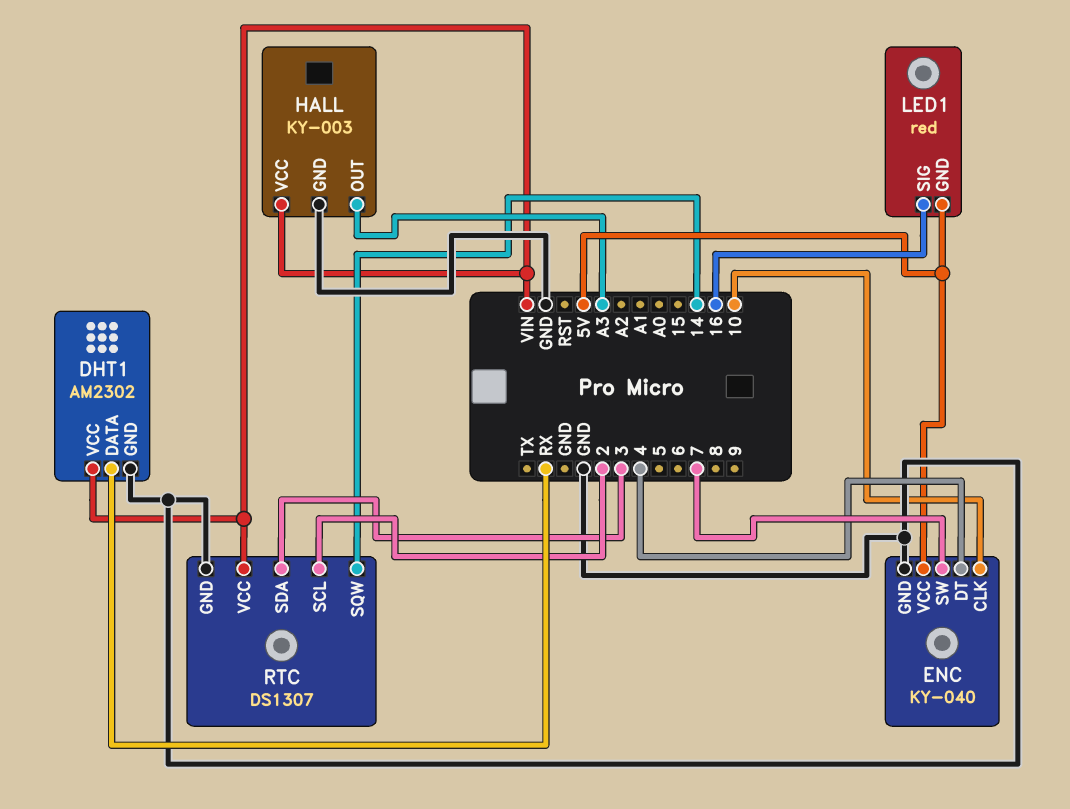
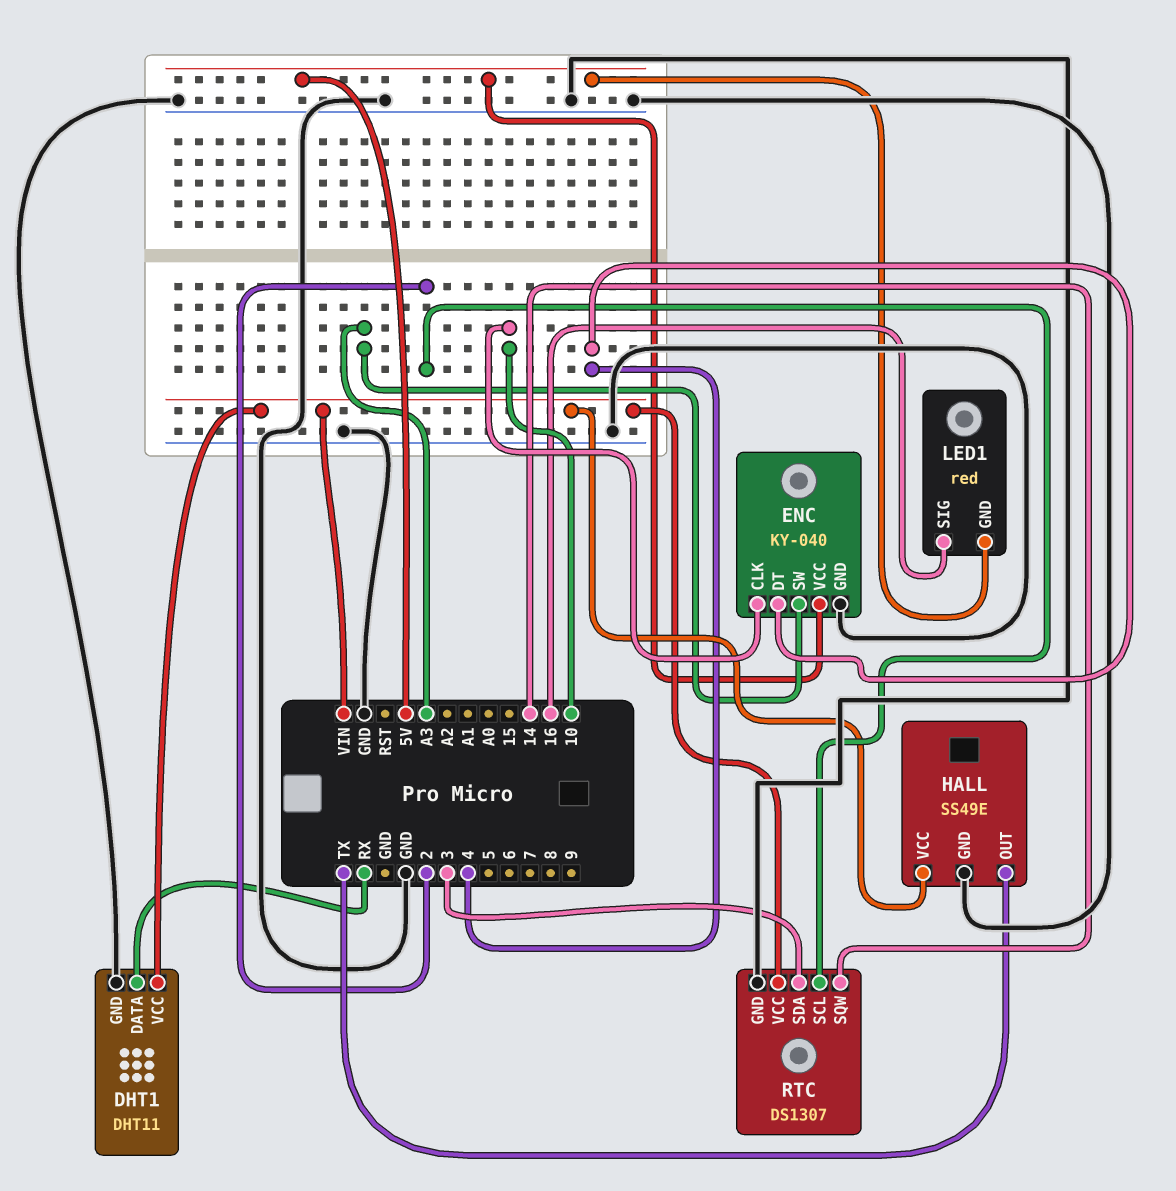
DHT1: AM2302 -> DHT11
ENC pin SW: 7 -> A3
HALL: KY-003 -> SS49E
HALL pin OUT: A3 -> TX

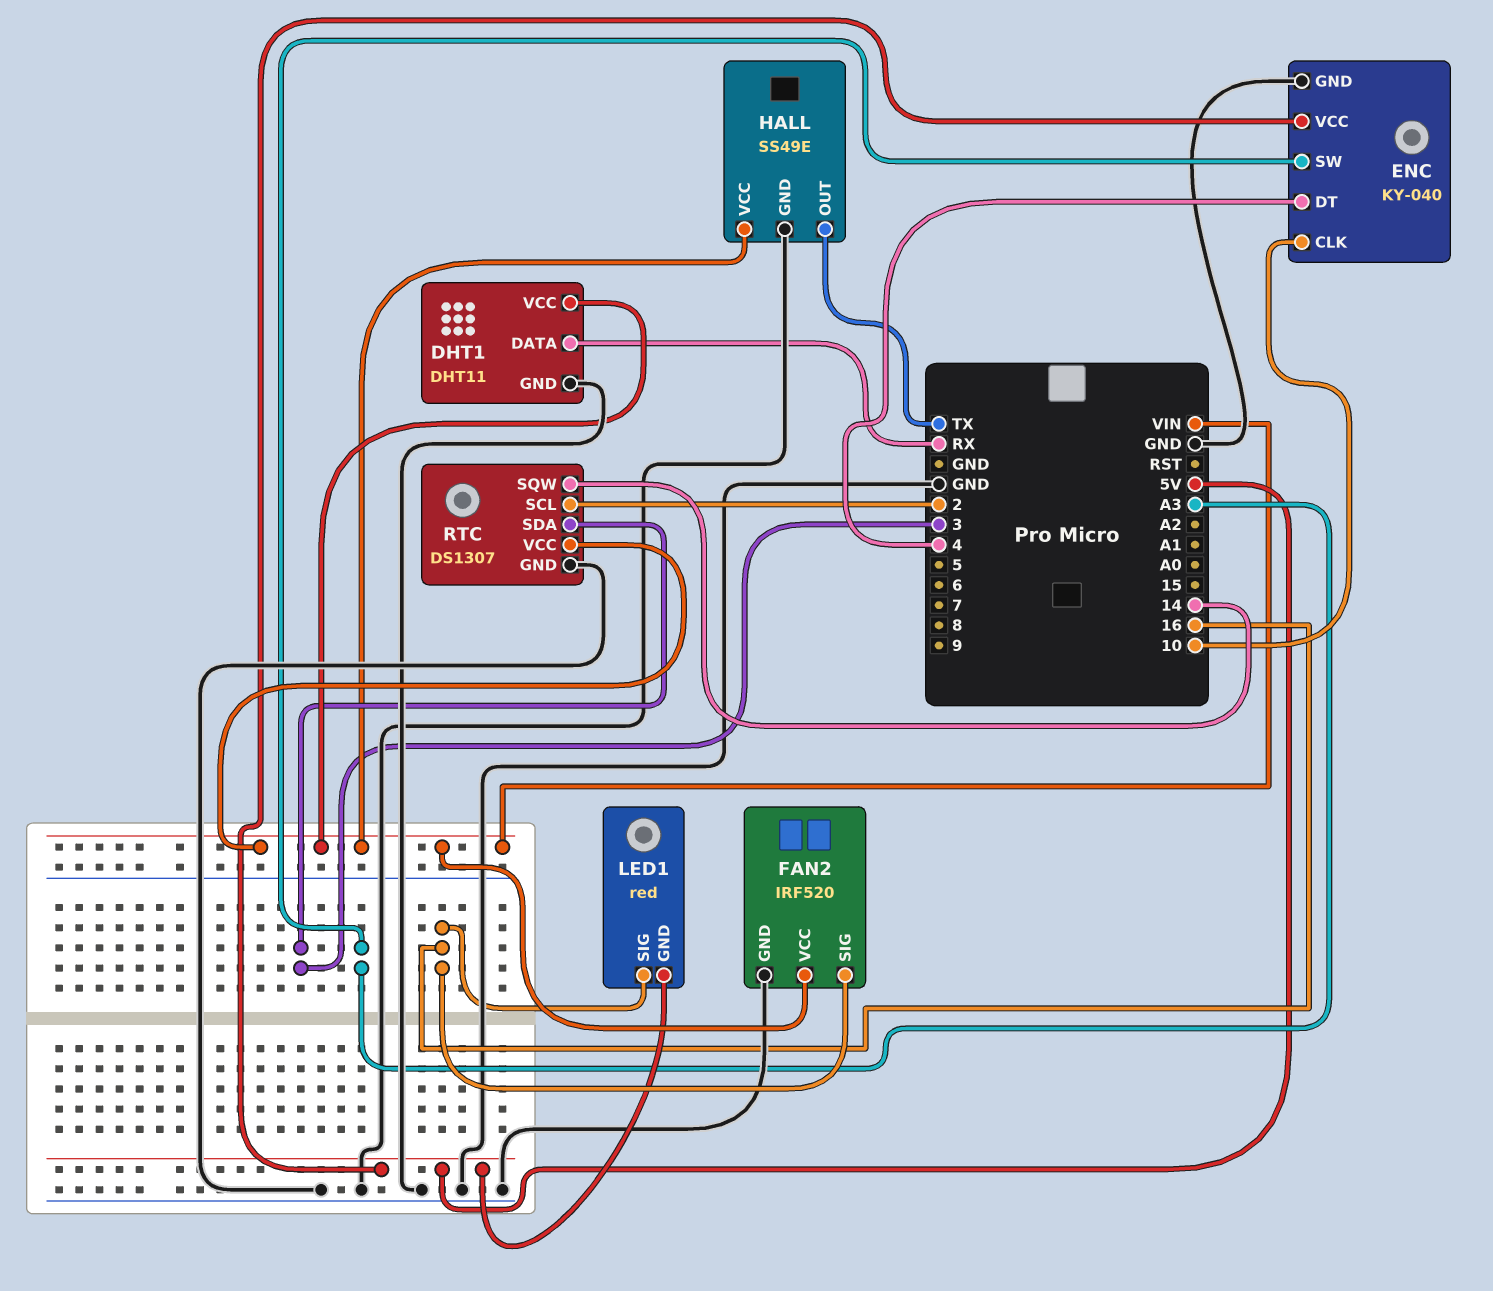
FAN2: none -> IRF520
FAN2 pin GND: none -> GND
FAN2 pin SIG: none -> 16
FAN2 pin VCC: none -> VIN

